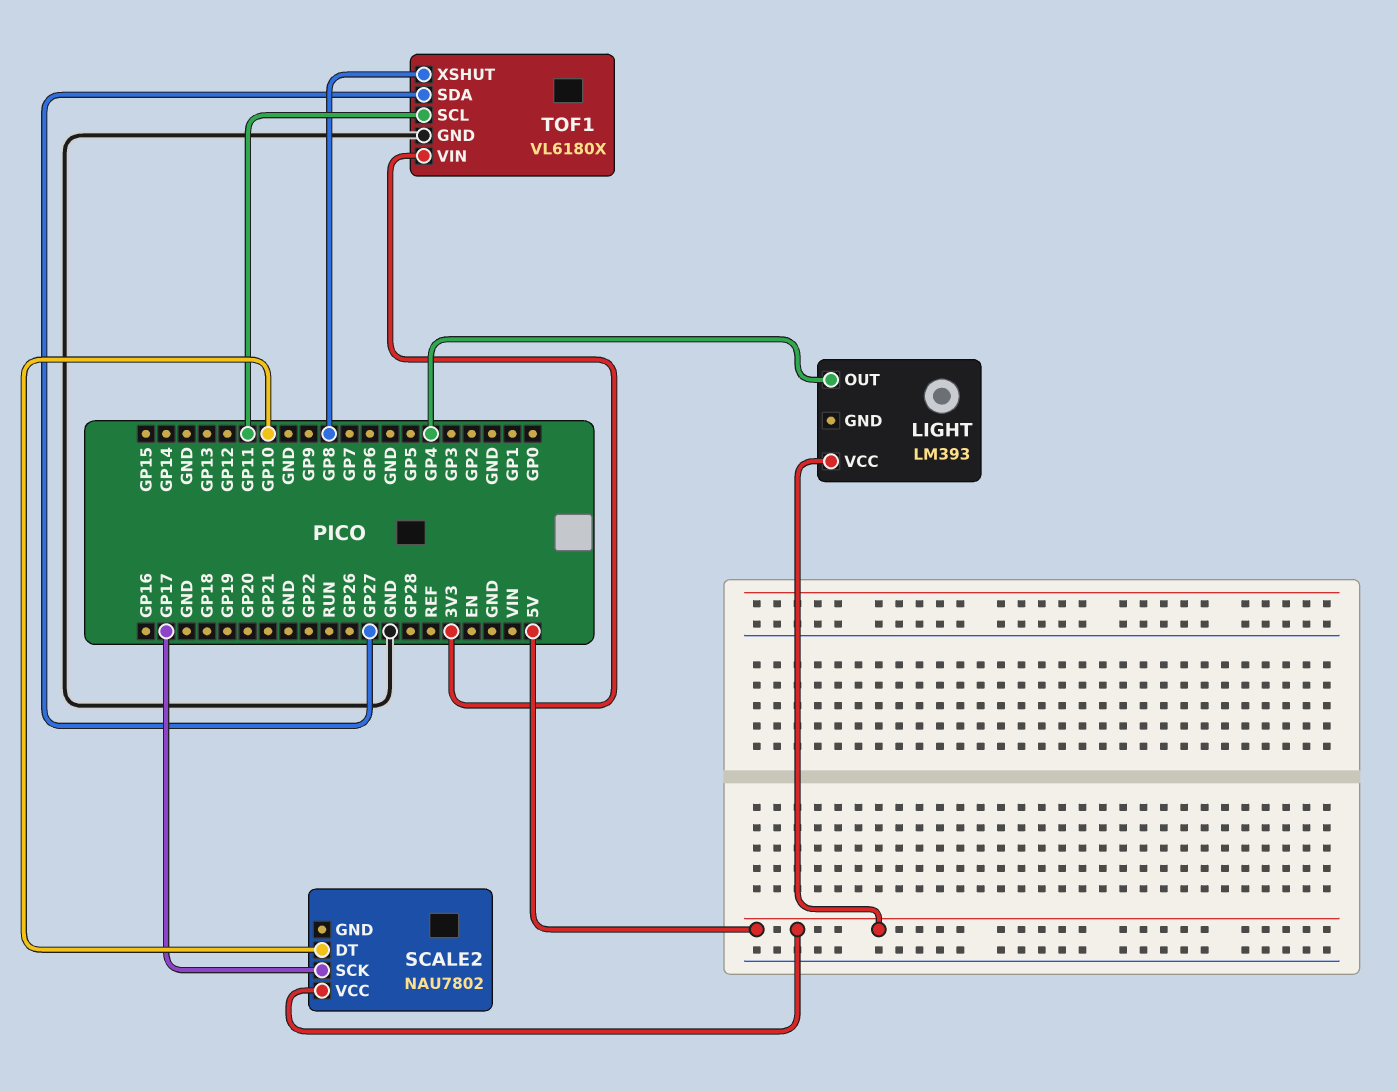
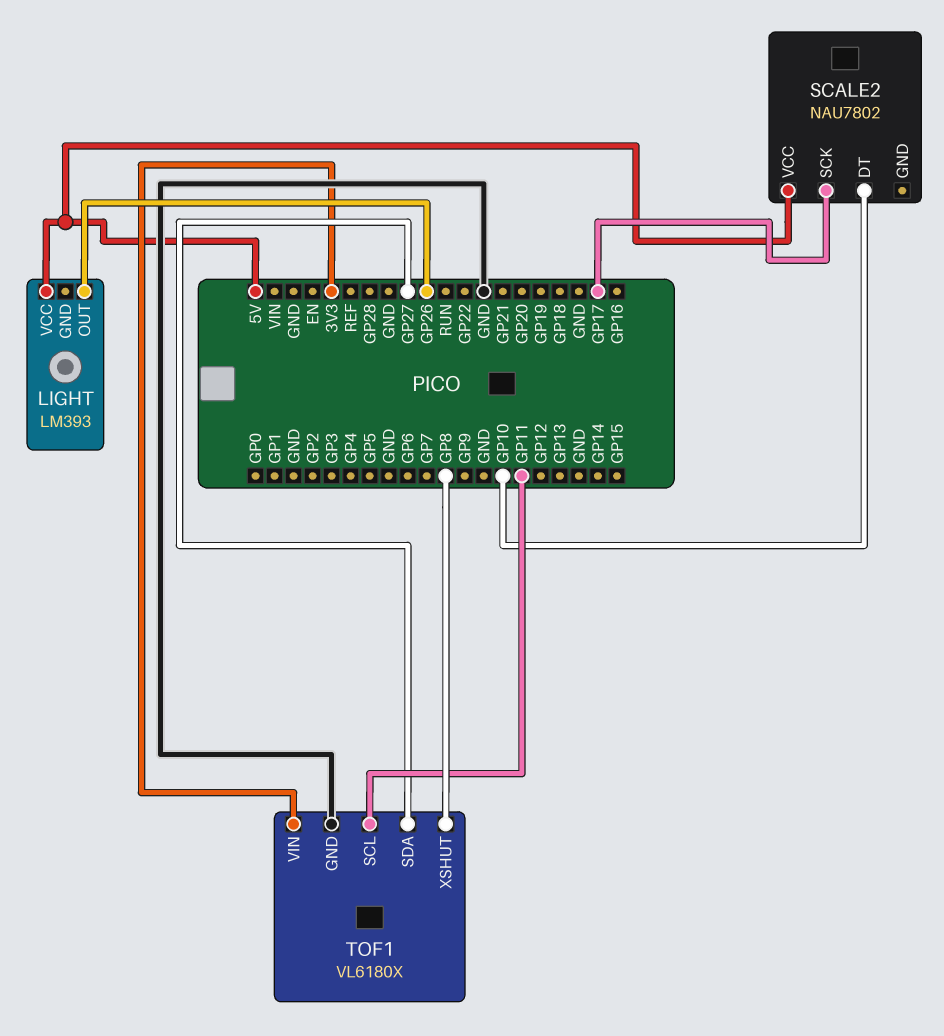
LIGHT pin OUT: GP4 -> GP26

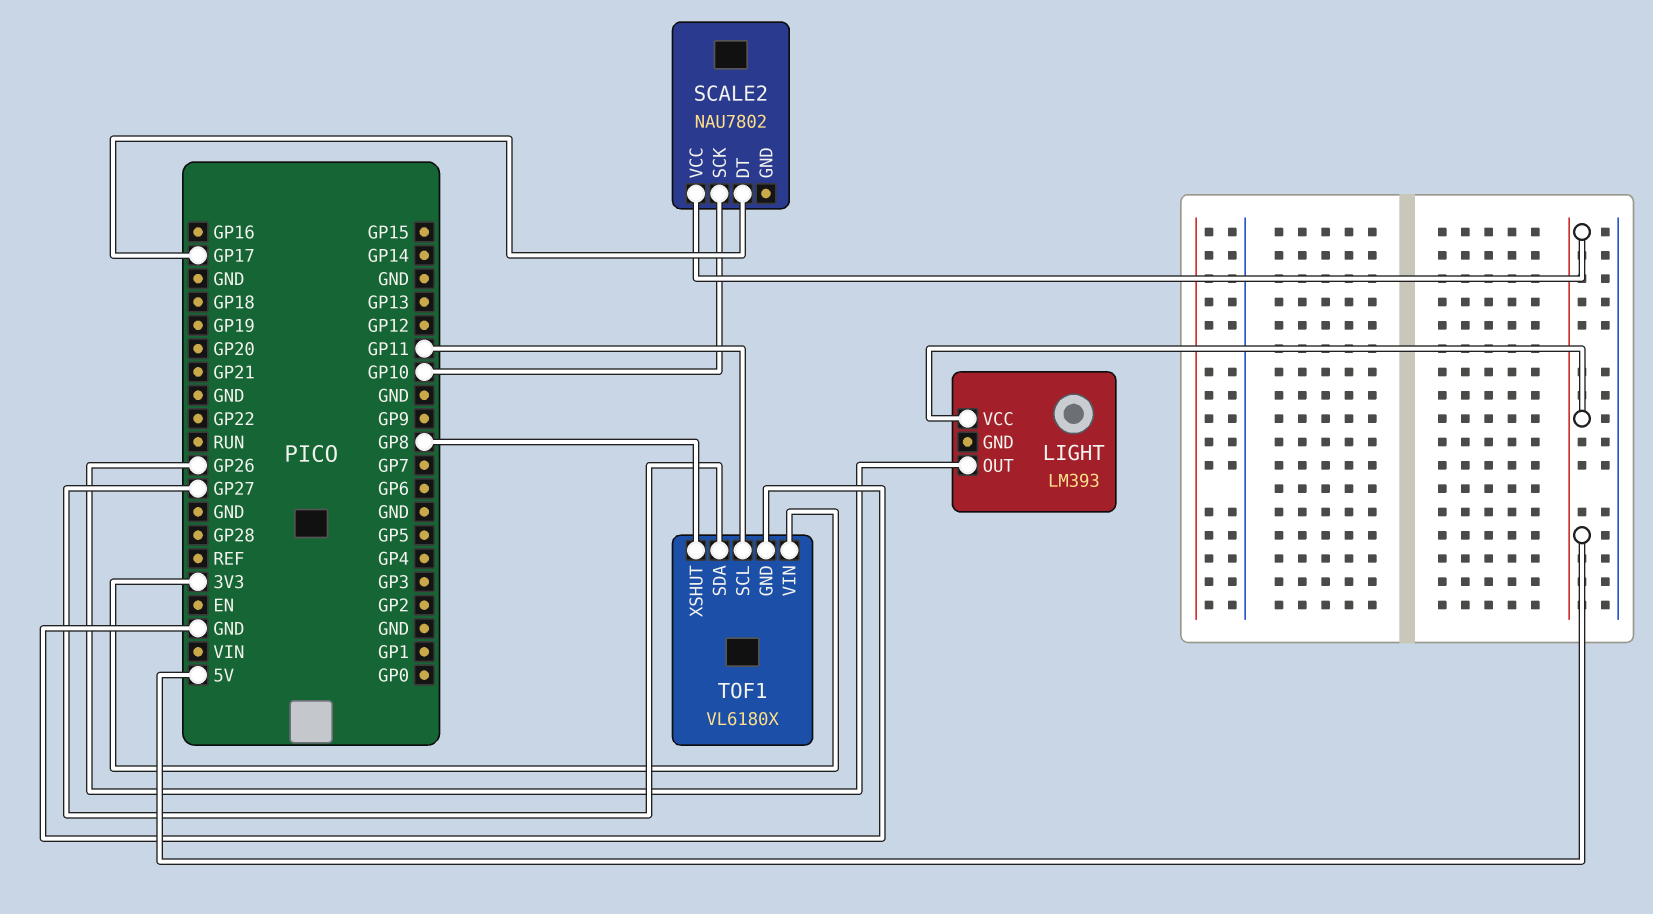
SCALE2 pin DT: GP10 -> GP17
SCALE2 pin SCK: GP17 -> GP10

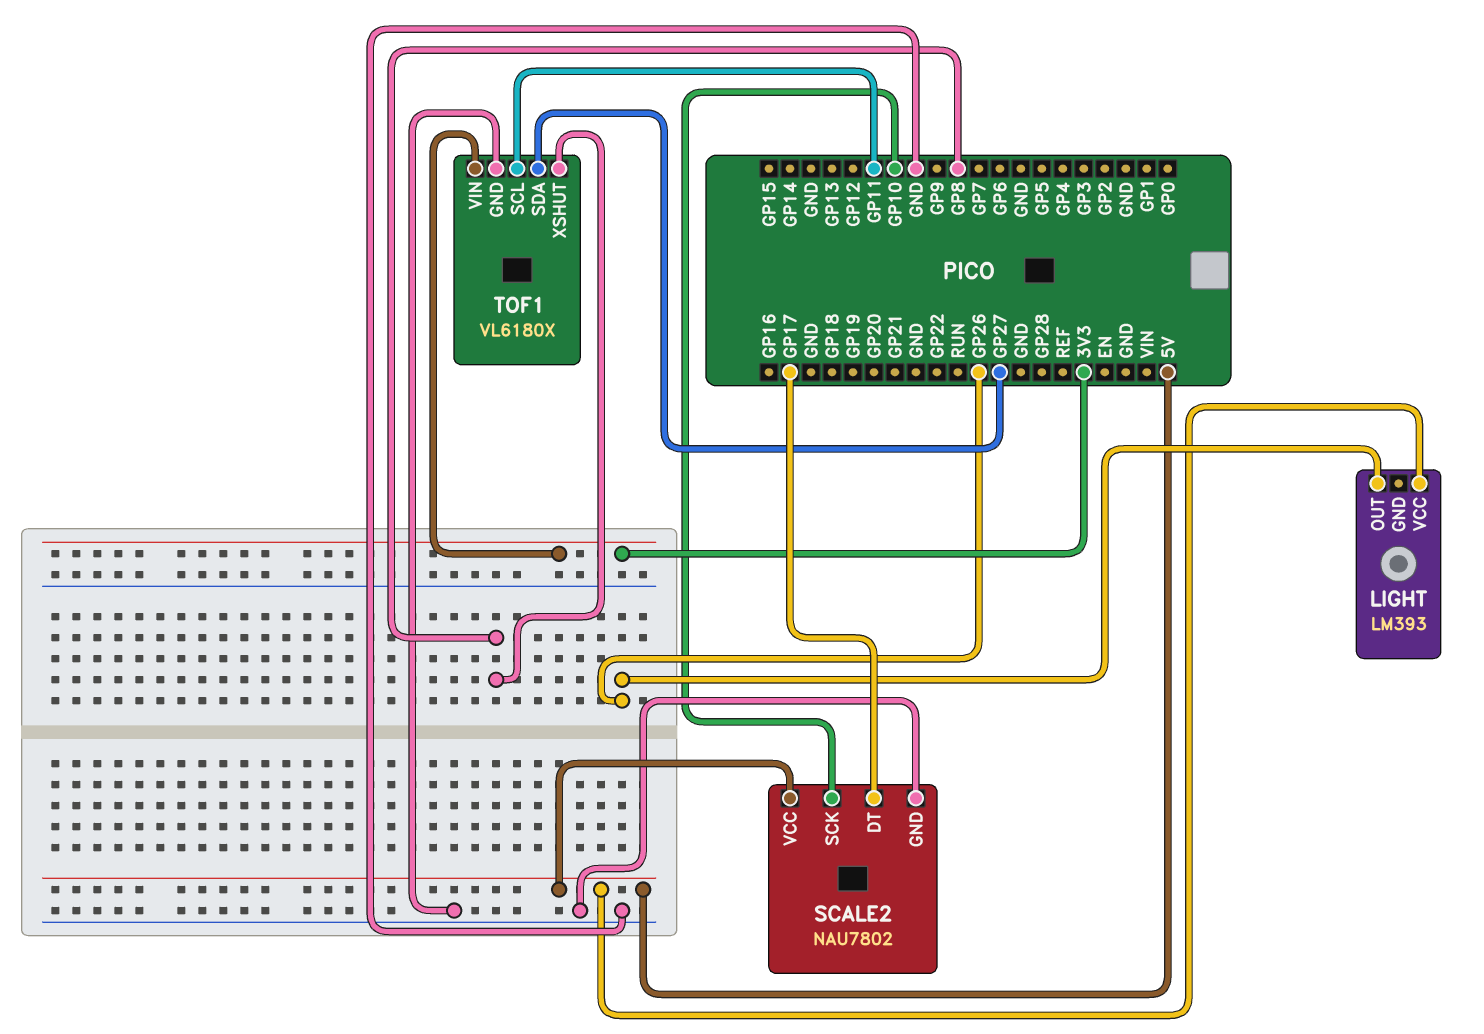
SCALE2 pin GND: none -> GND

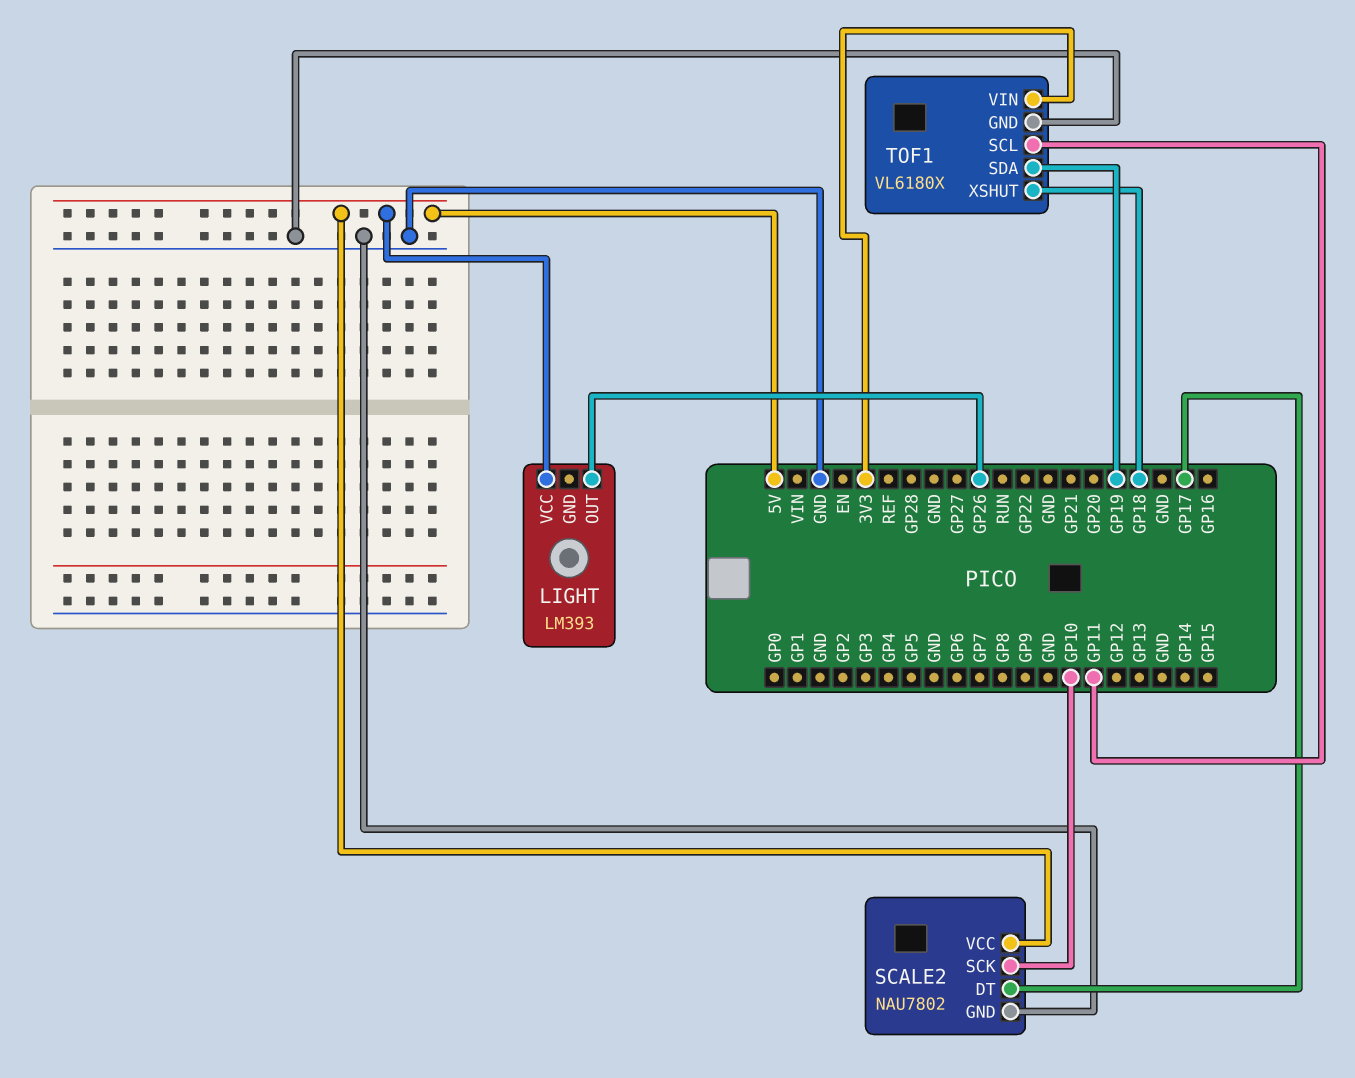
TOF1 pin SDA: GP27 -> GP19
TOF1 pin XSHUT: GP8 -> GP18

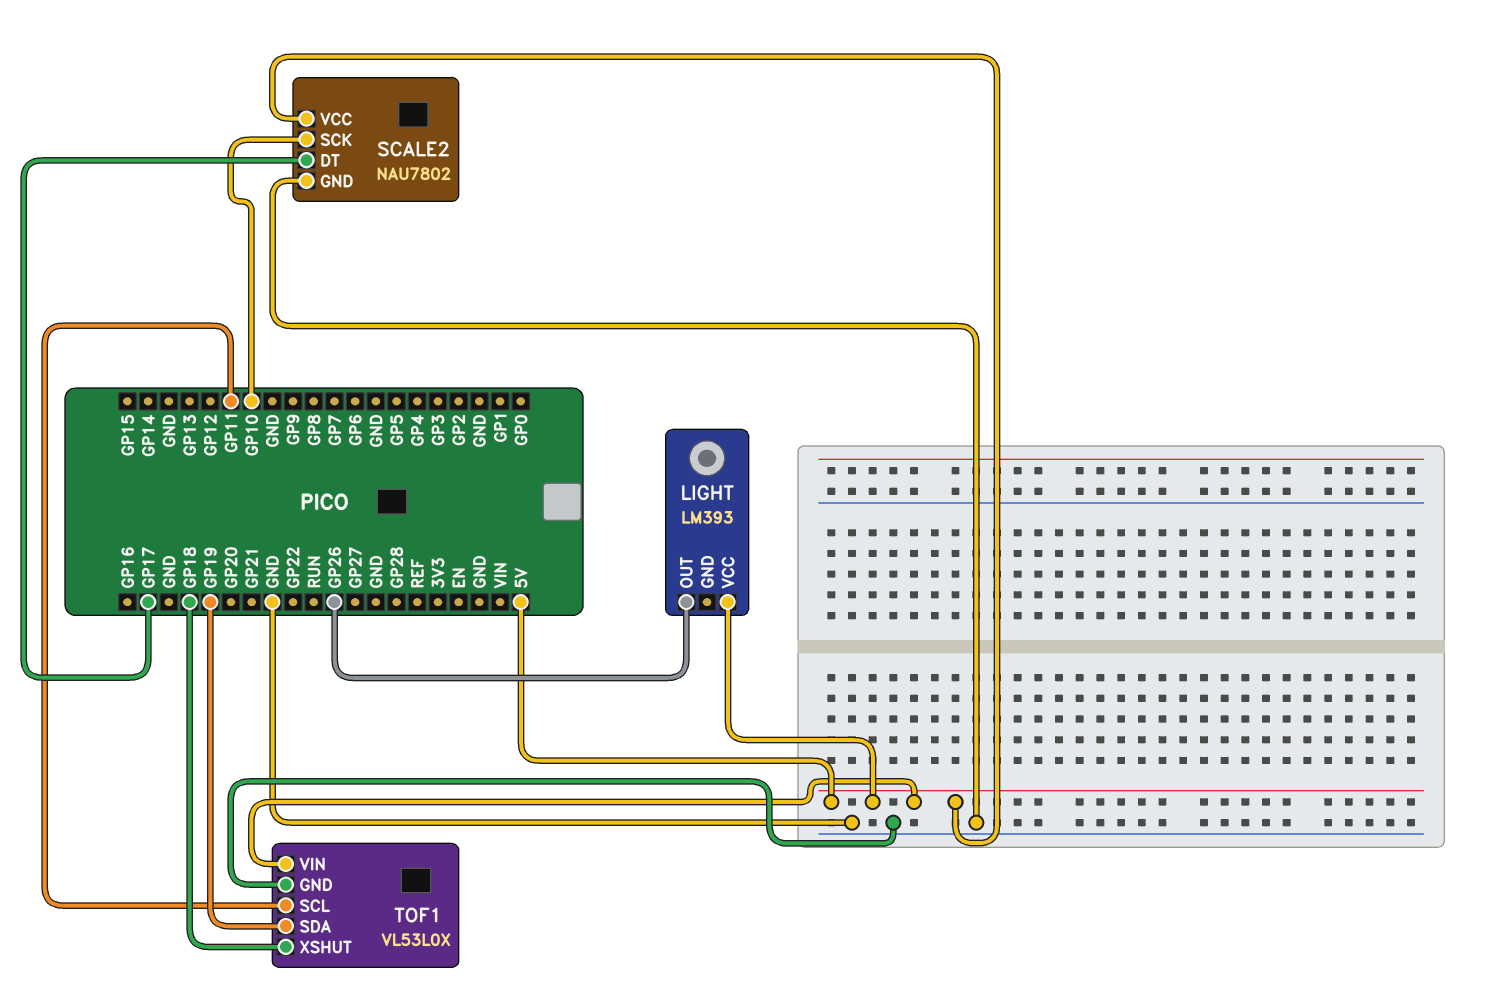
TOF1: VL6180X -> VL53L0X
TOF1 pin VIN: 3V3 -> 5V

